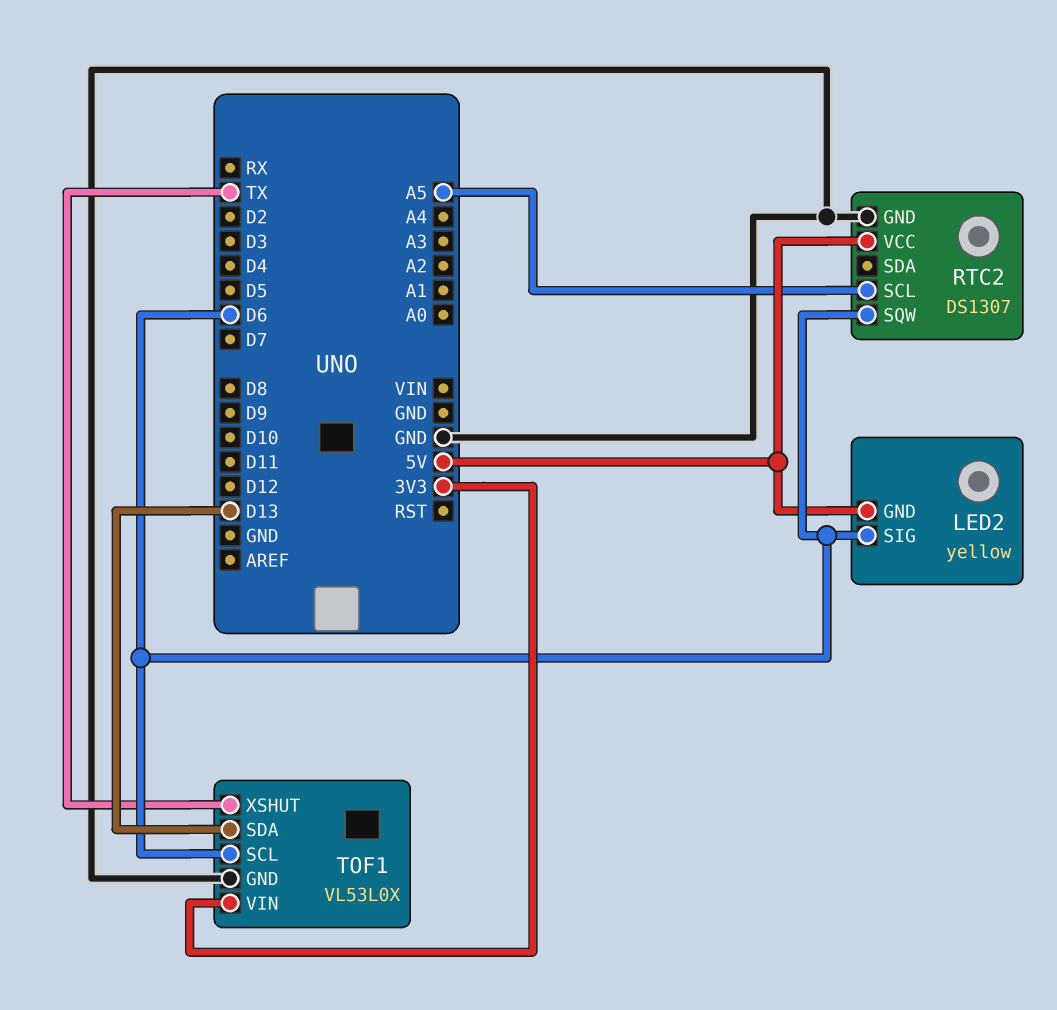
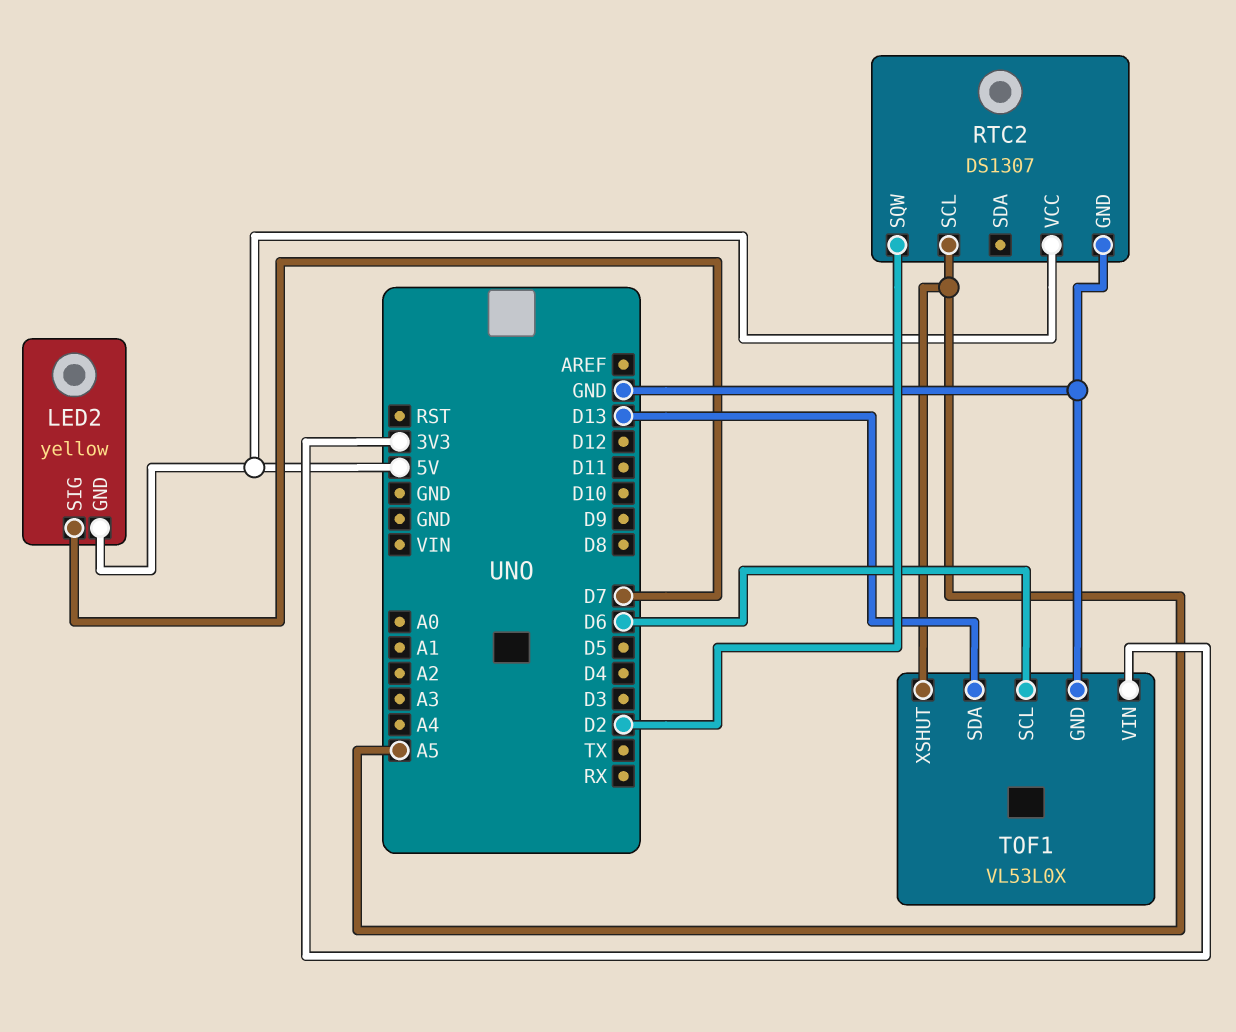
LED2 pin SIG: D6 -> D7
RTC2 pin SQW: D6 -> D2
TOF1 pin XSHUT: TX -> A5

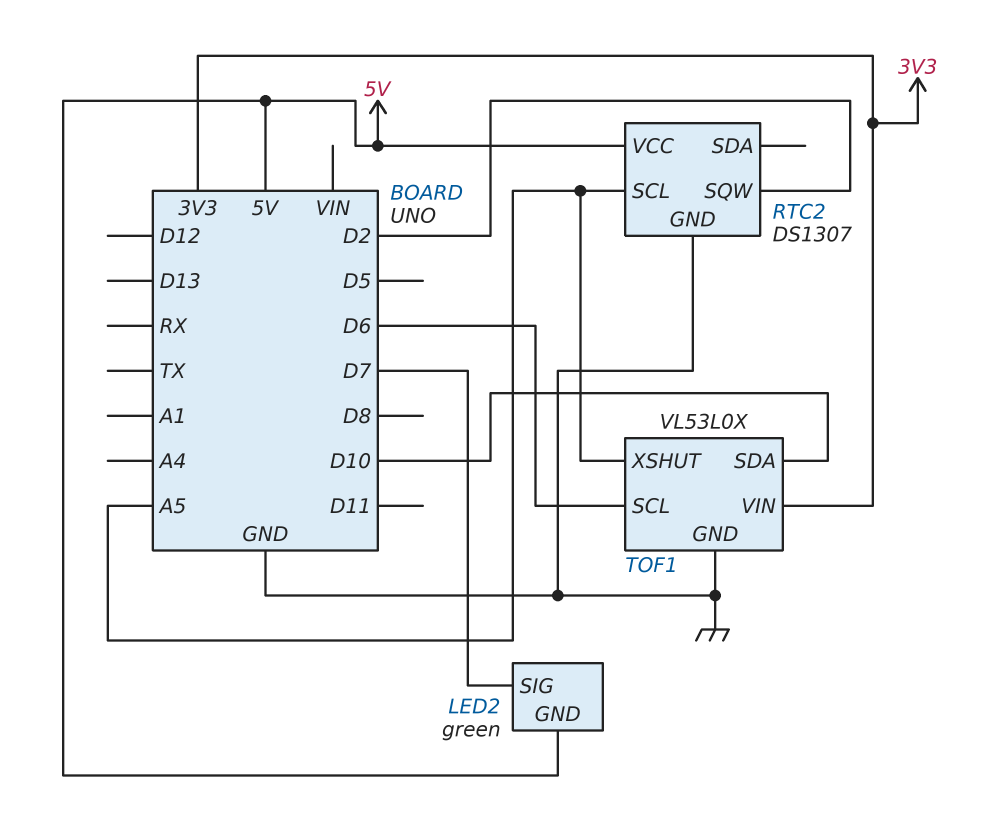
LED2: yellow -> green
TOF1 pin SDA: D13 -> D10

